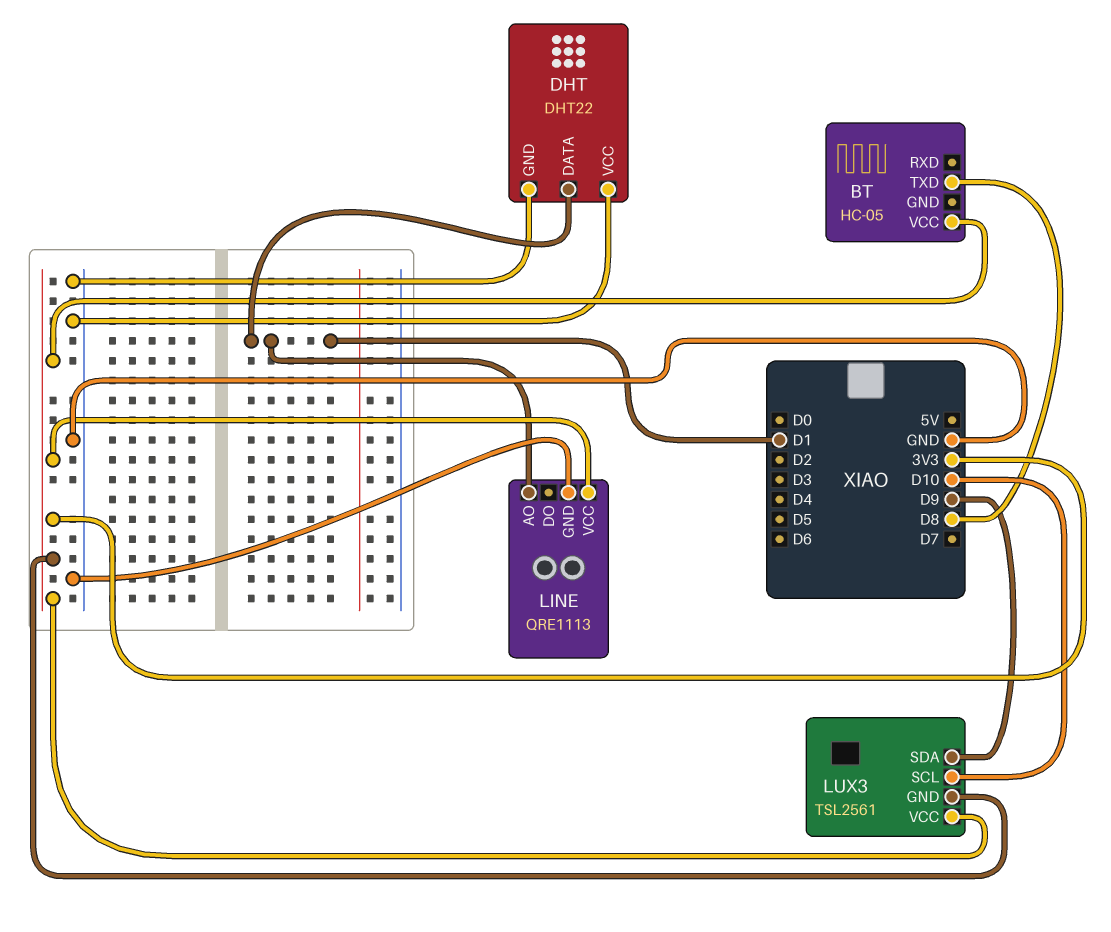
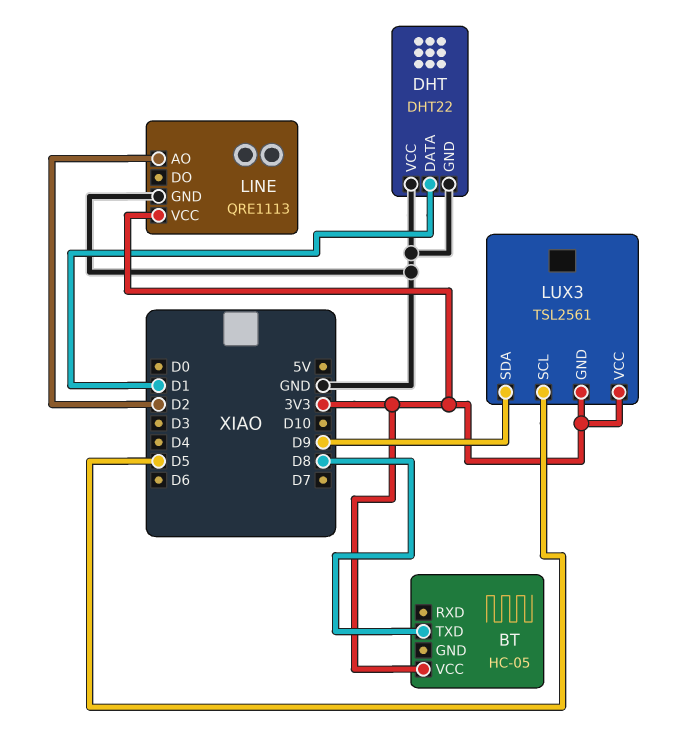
LINE pin AO: D1 -> D2
LUX3 pin SCL: D10 -> D5

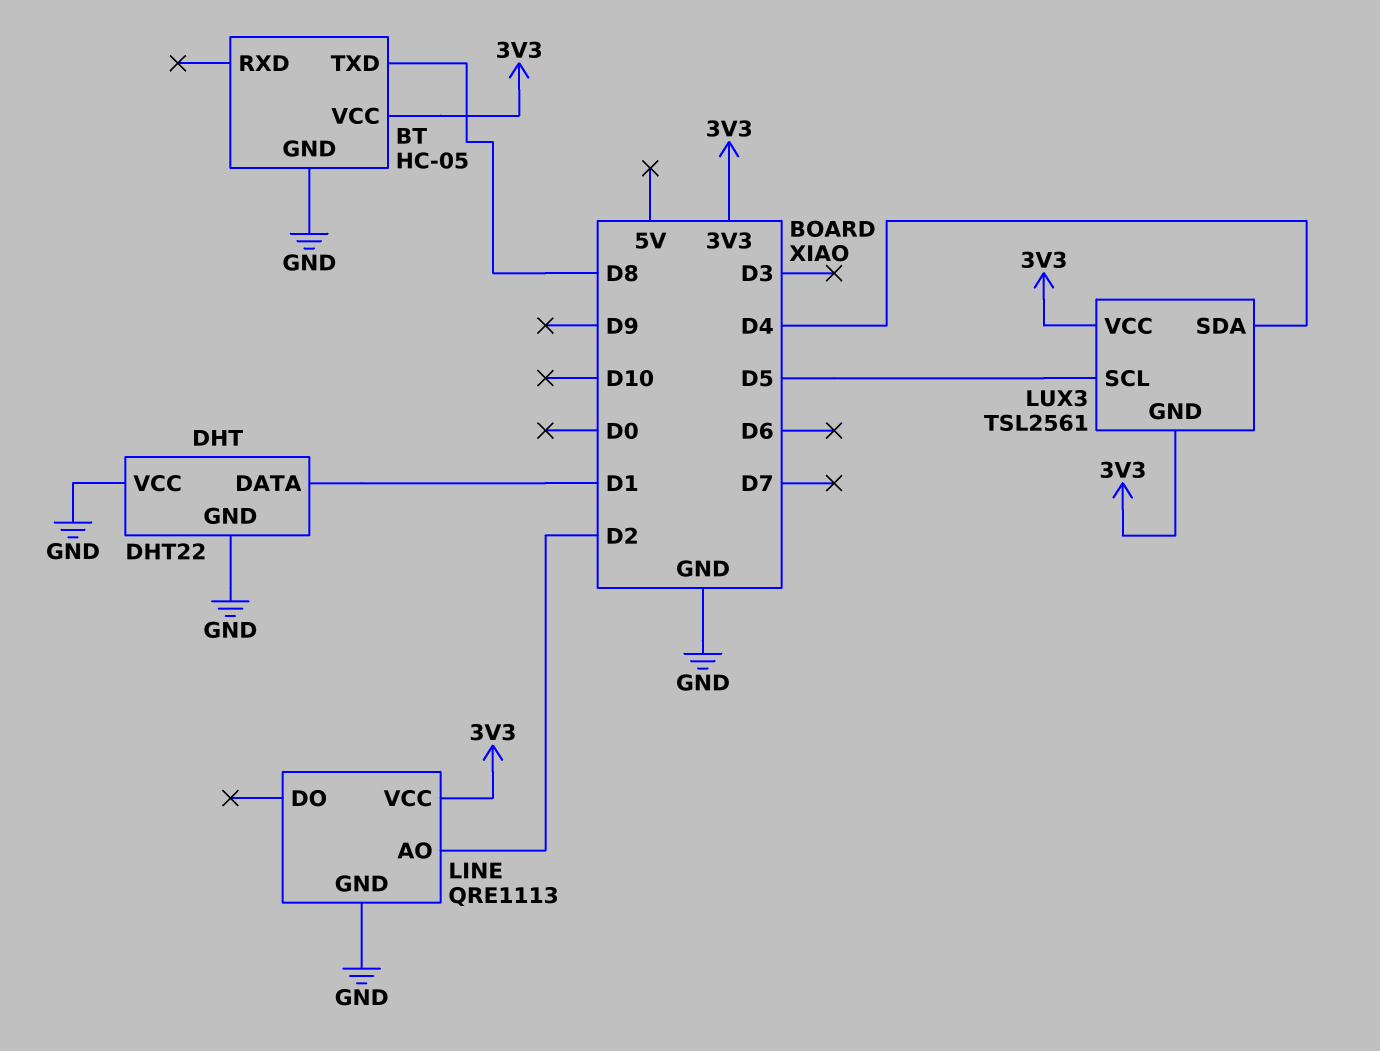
BT pin GND: none -> GND
LUX3 pin SDA: D9 -> D4

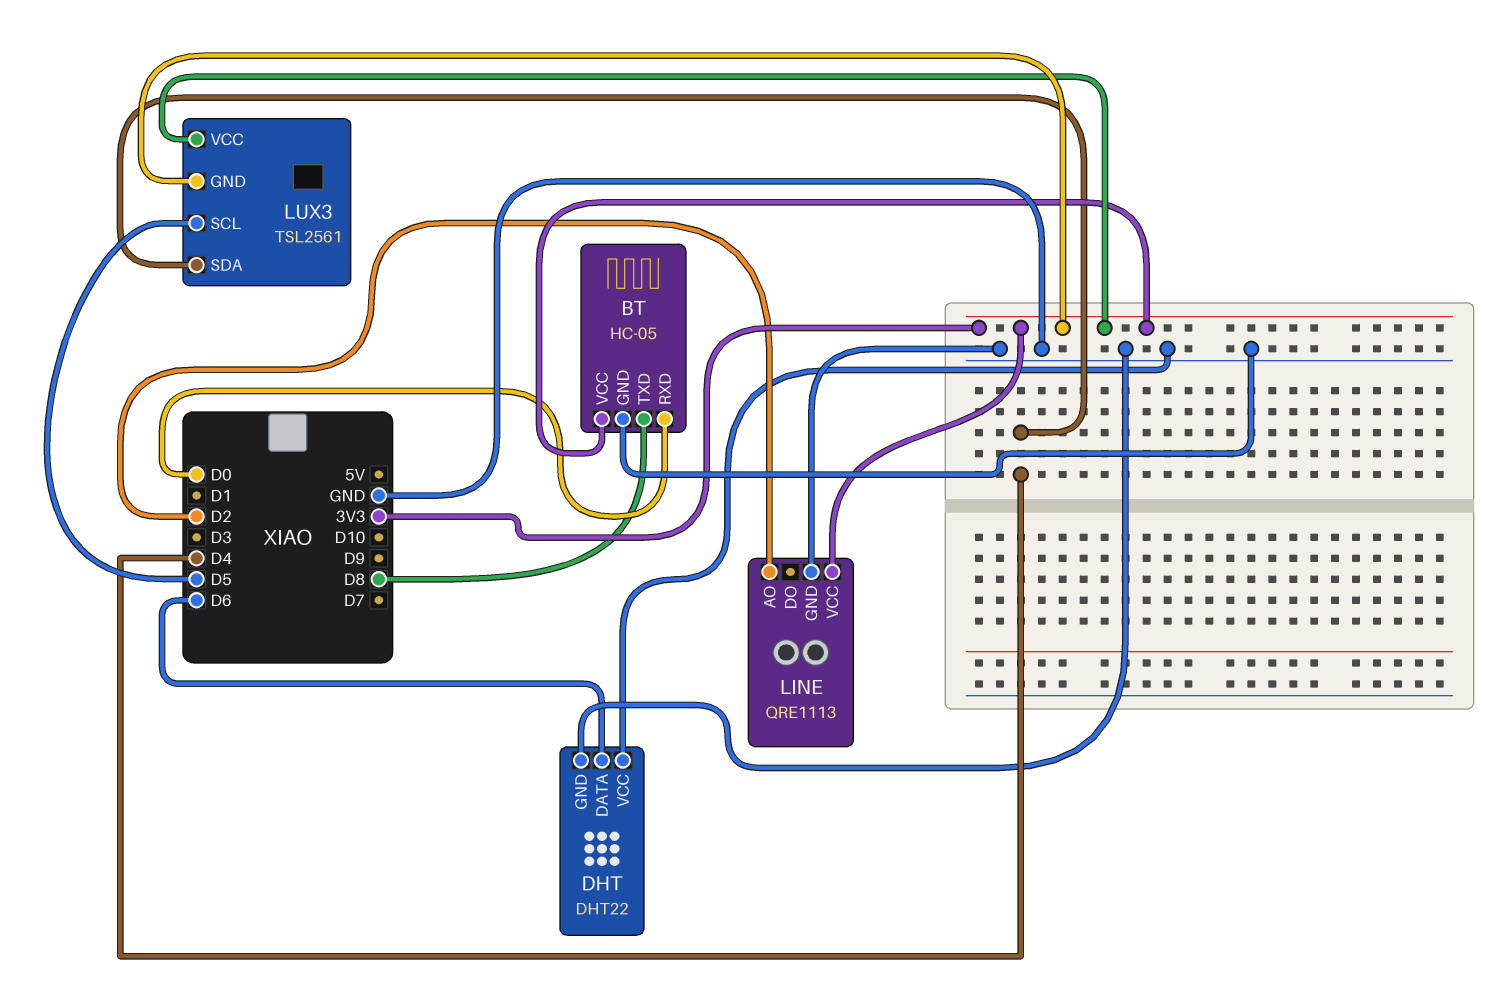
BT pin RXD: none -> D0
DHT pin DATA: D1 -> D6

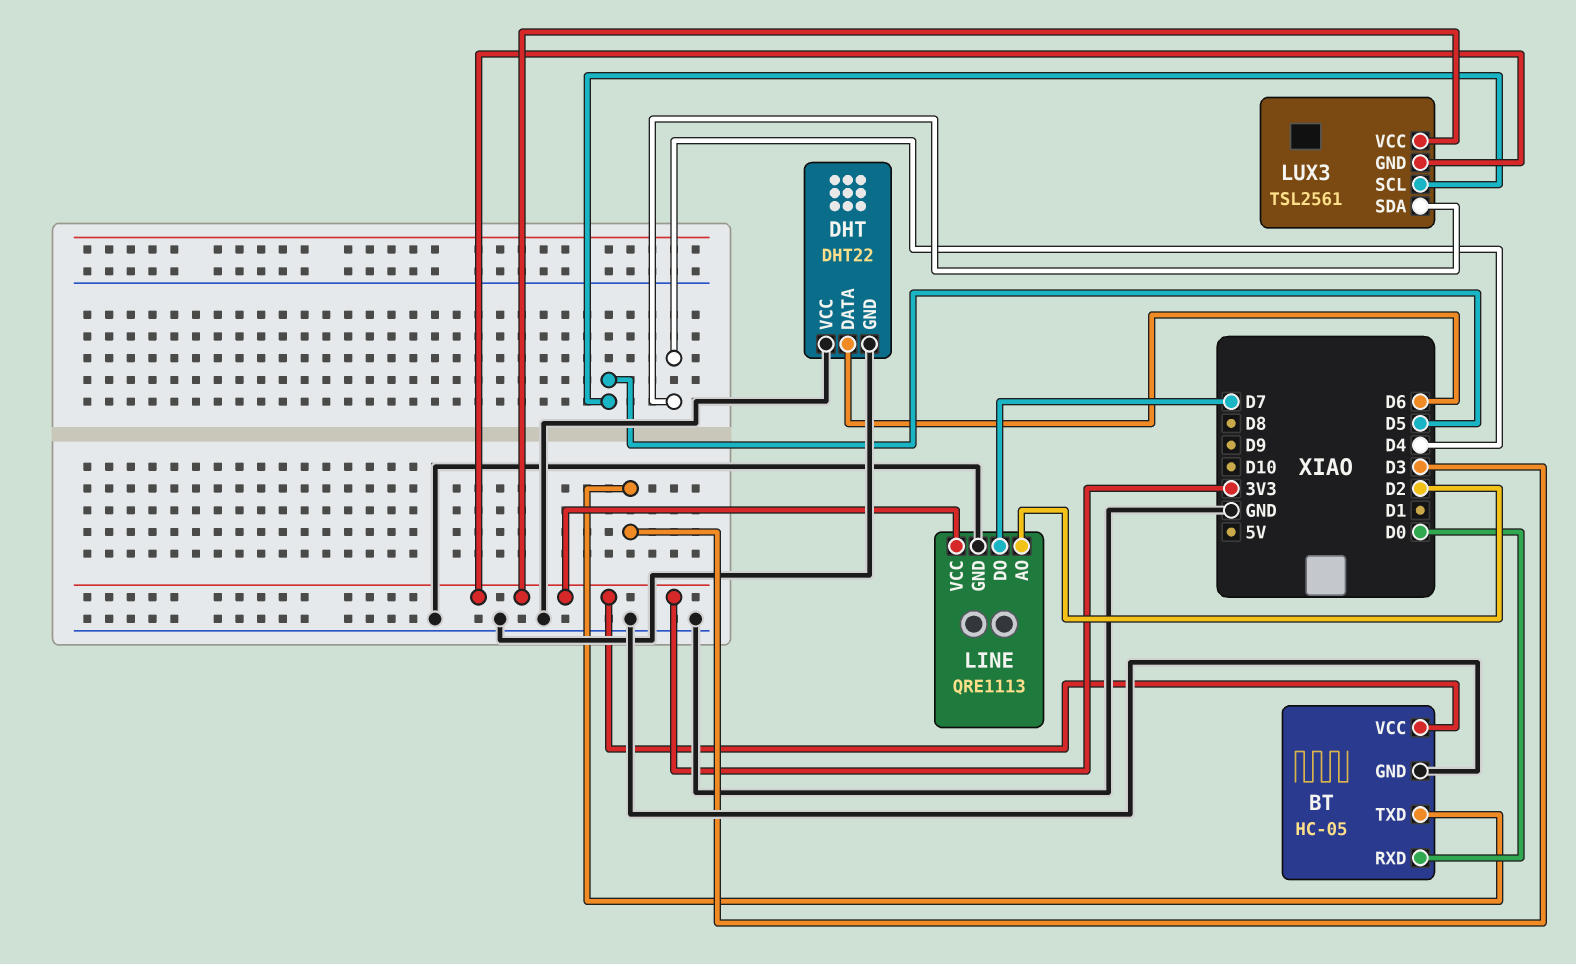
BT pin TXD: D8 -> D3
LINE pin DO: none -> D7

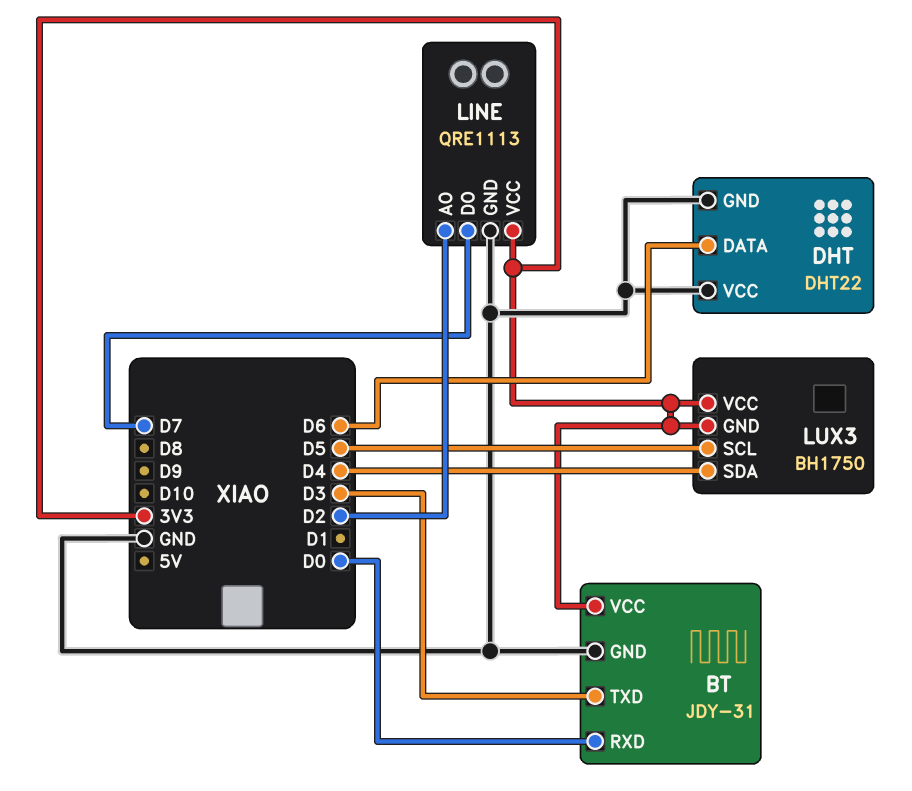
BT: HC-05 -> JDY-31
LUX3: TSL2561 -> BH1750

